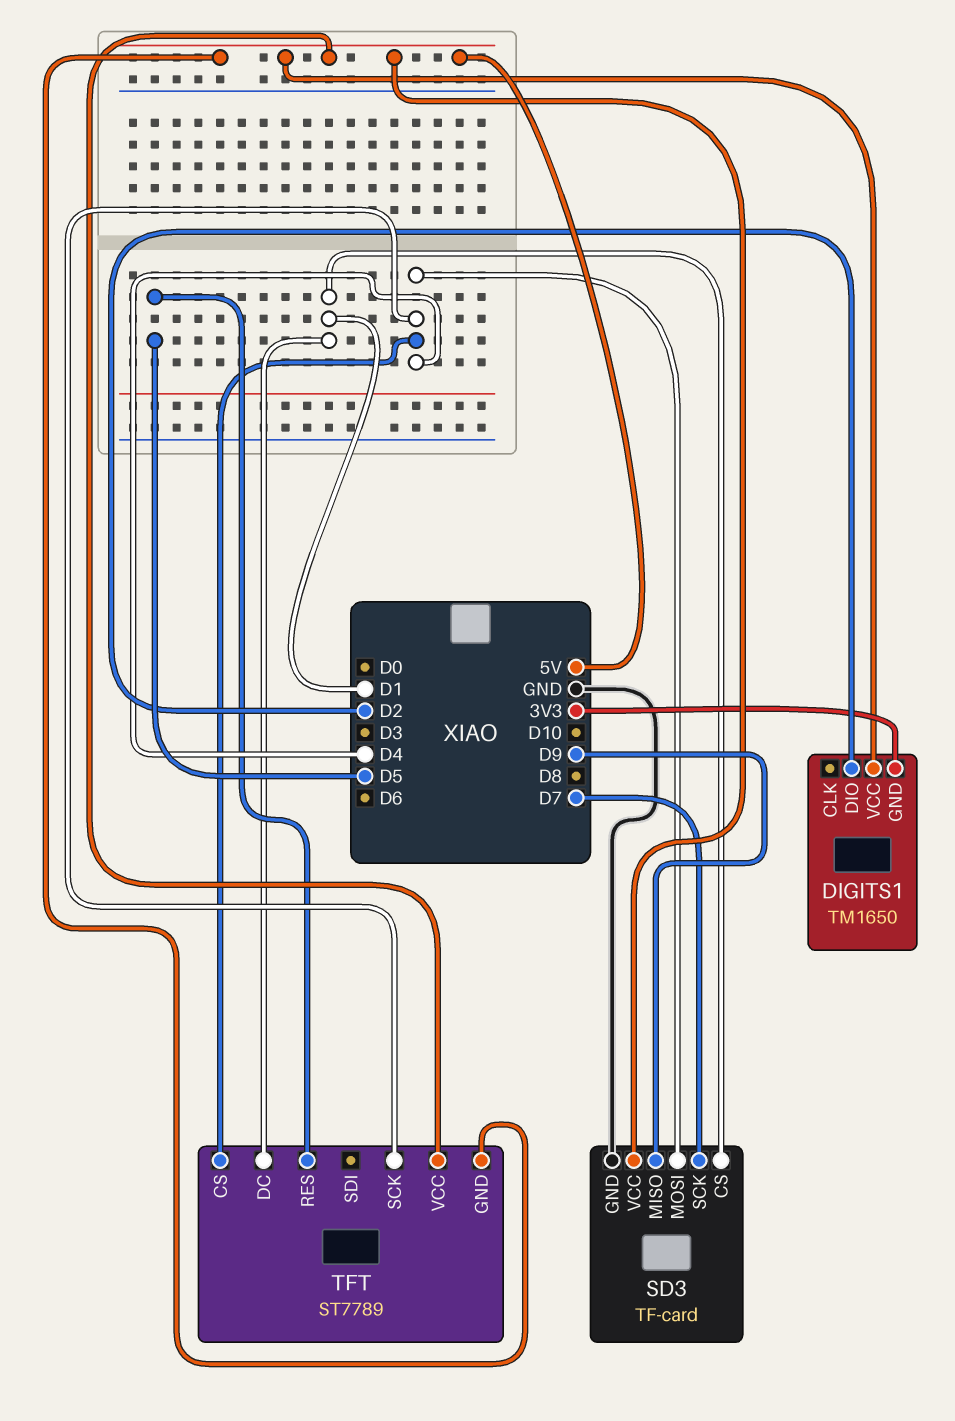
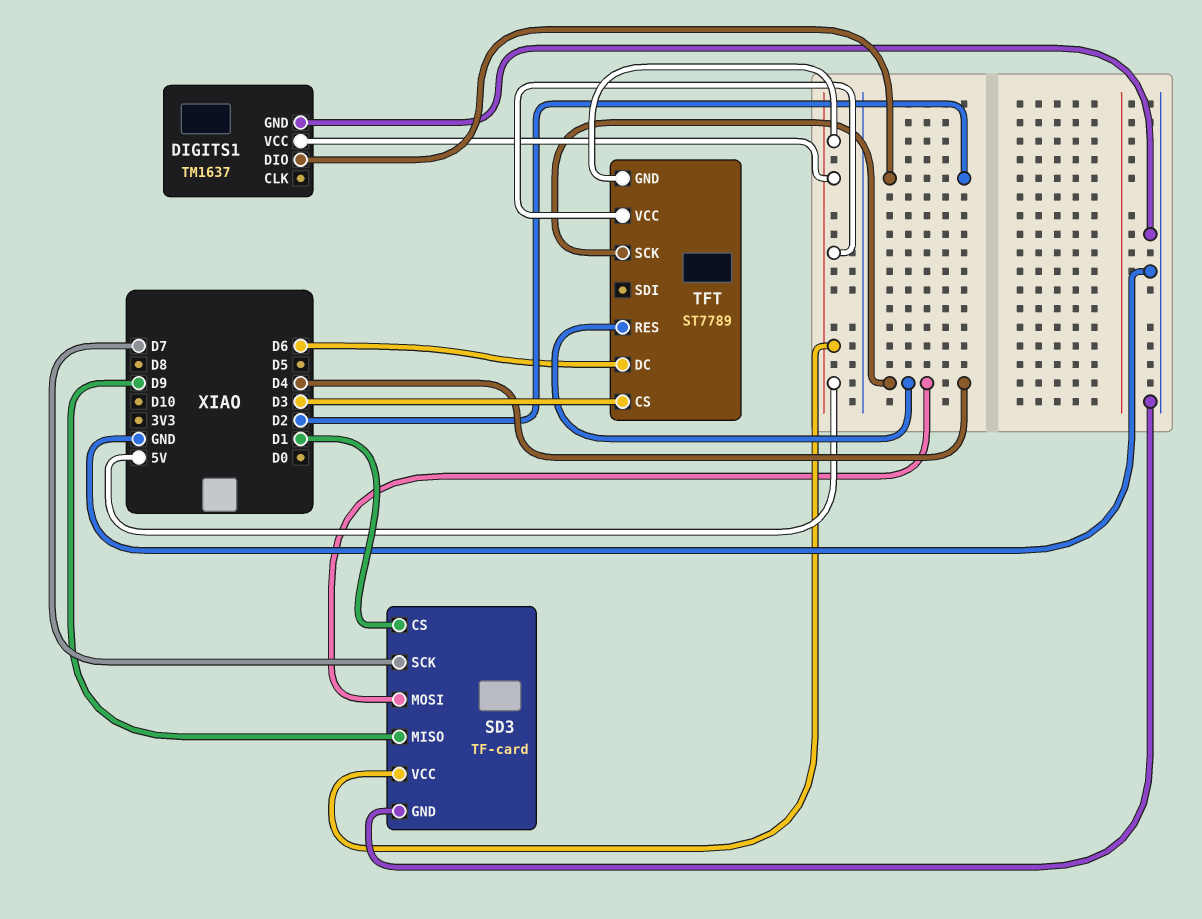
DIGITS1: TM1650 -> TM1637
DIGITS1 pin GND: 3V3 -> GND
TFT pin CS: D4 -> D3
TFT pin DC: D1 -> D6
TFT pin RES: D5 -> D4

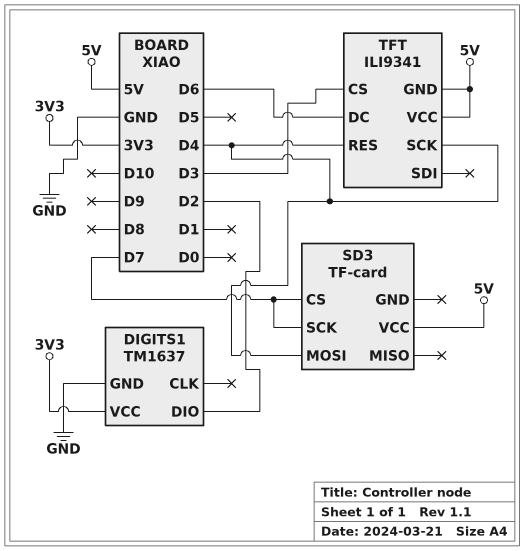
DIGITS1 pin VCC: 5V -> 3V3
SD3 pin CS: D1 -> D7
SD3 pin GND: GND -> none
SD3 pin MISO: D9 -> none
TFT: ST7789 -> ILI9341

